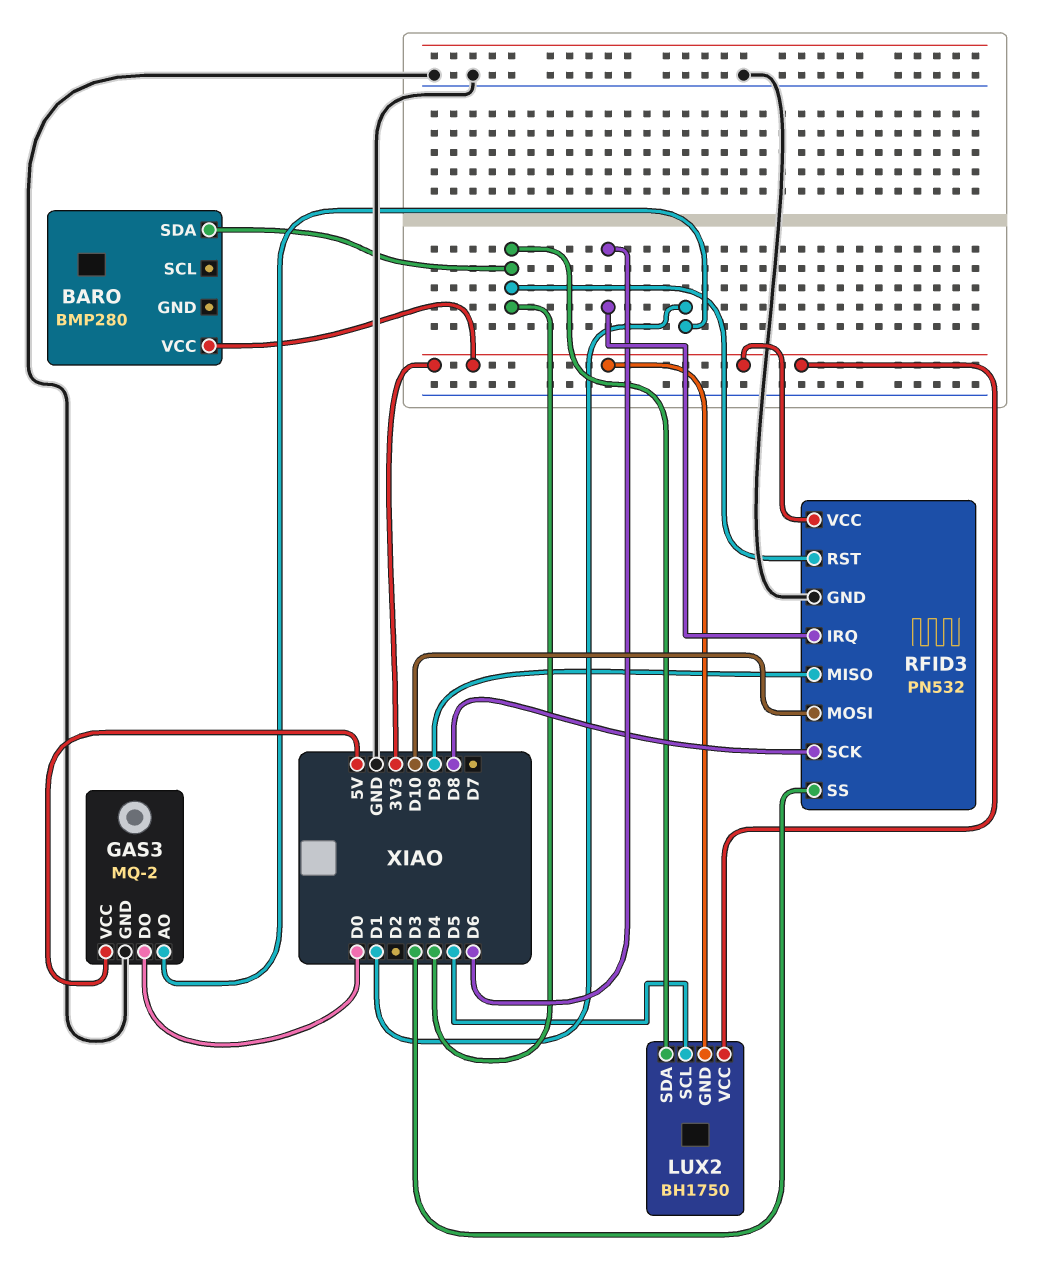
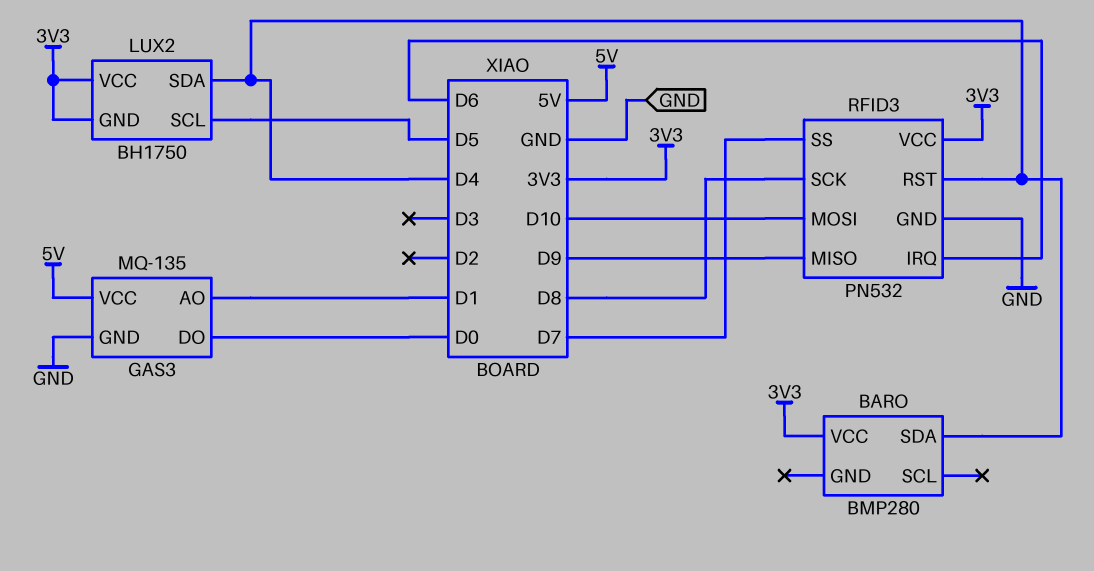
GAS3: MQ-2 -> MQ-135
RFID3 pin SS: D3 -> D7

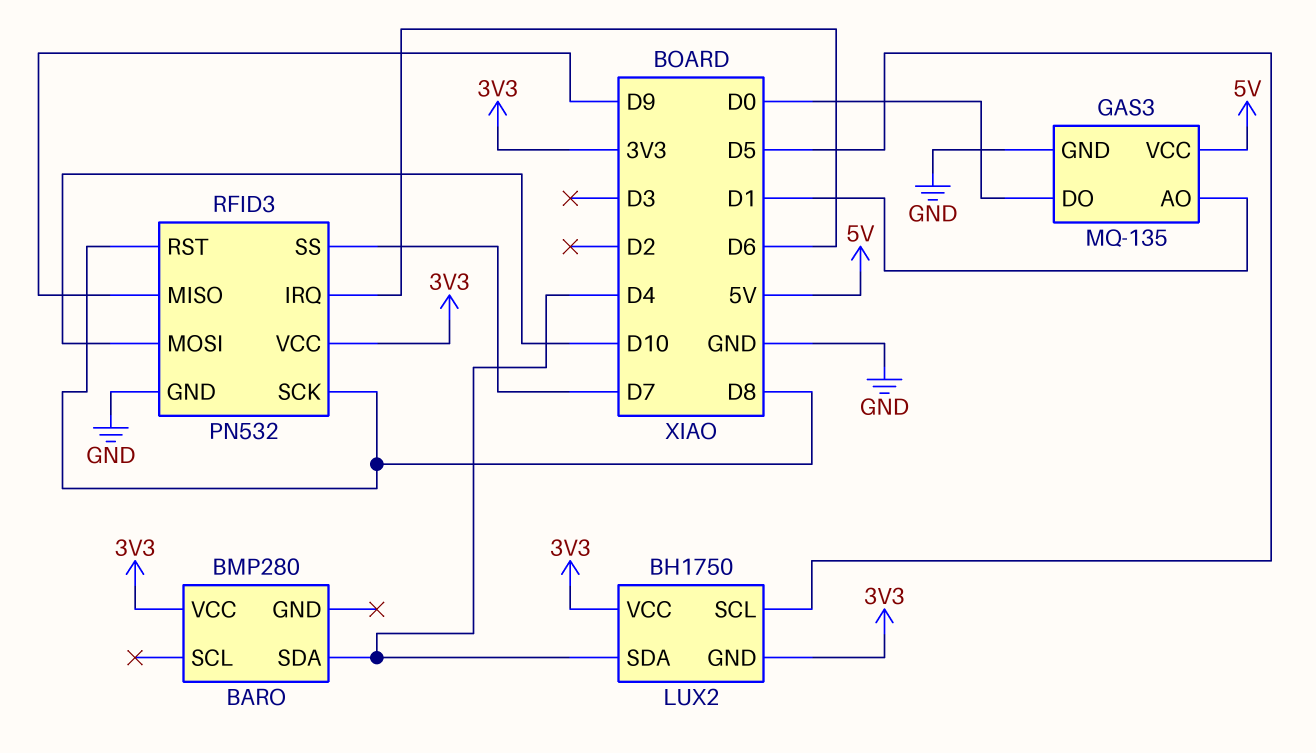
RFID3 pin RST: D4 -> D8

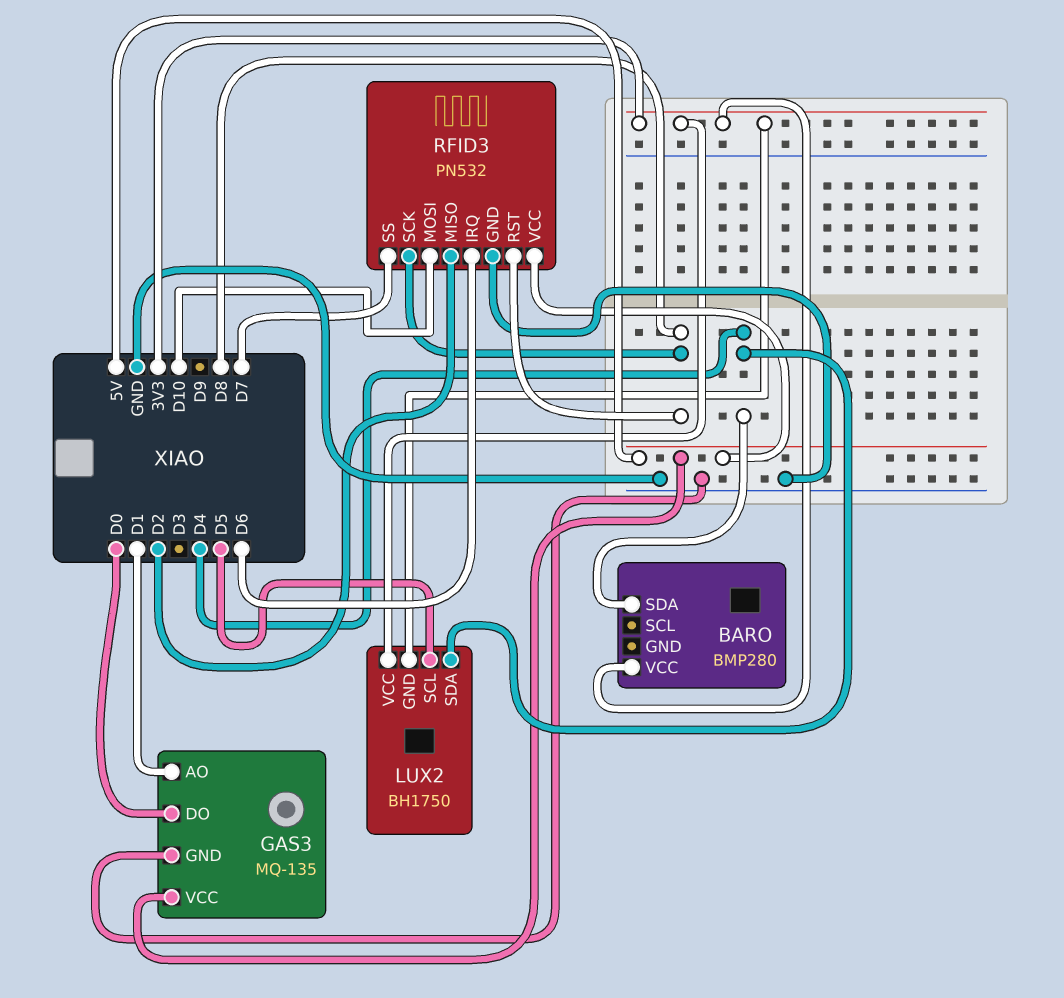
RFID3 pin MISO: D9 -> D2
RFID3 pin VCC: 3V3 -> 5V

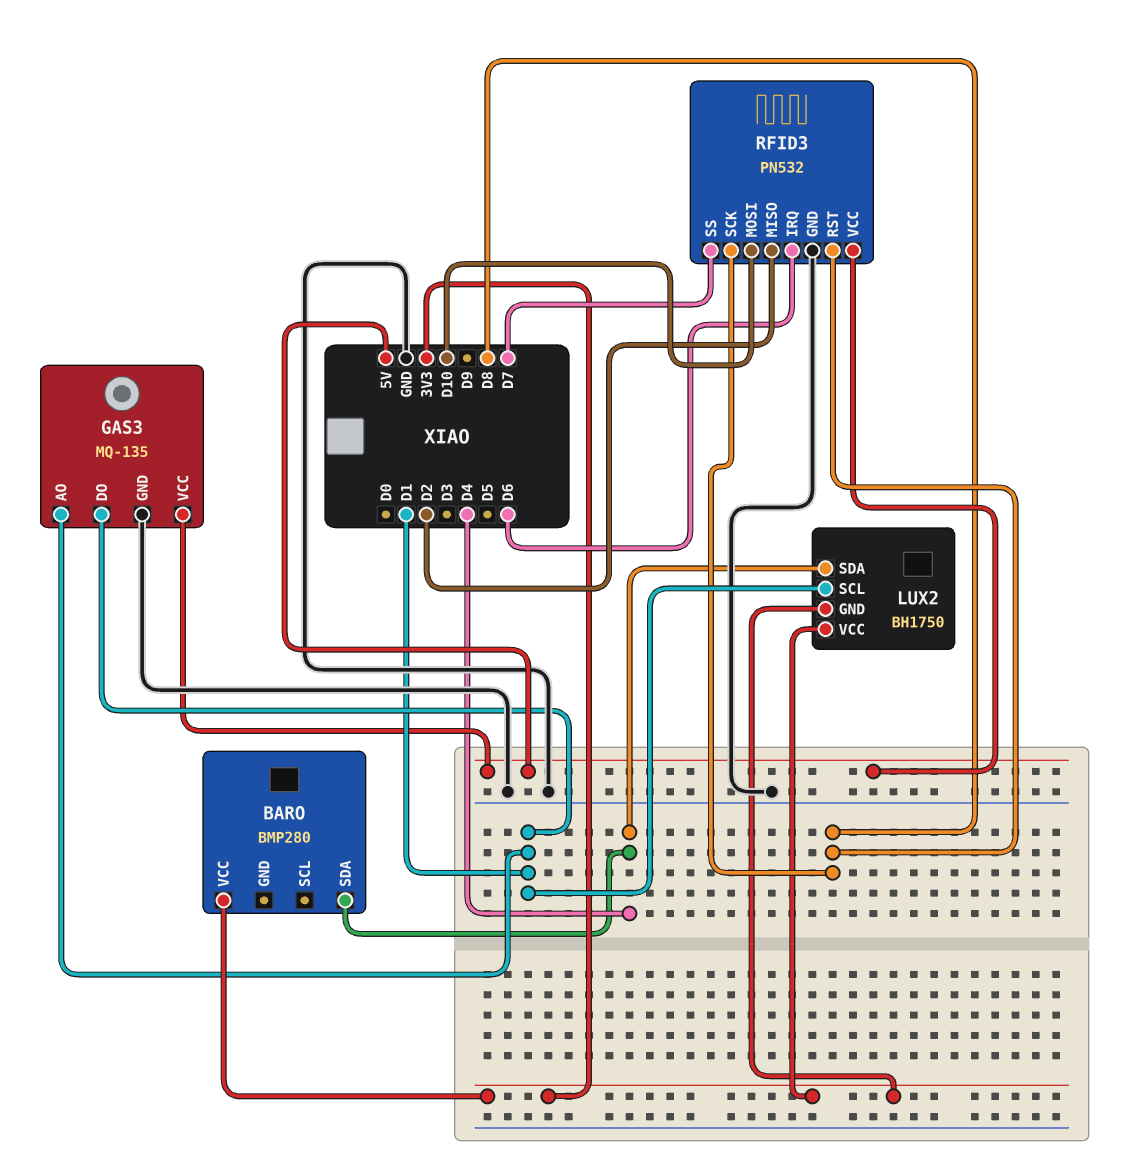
GAS3 pin DO: D0 -> D1
LUX2 pin SCL: D5 -> D1

